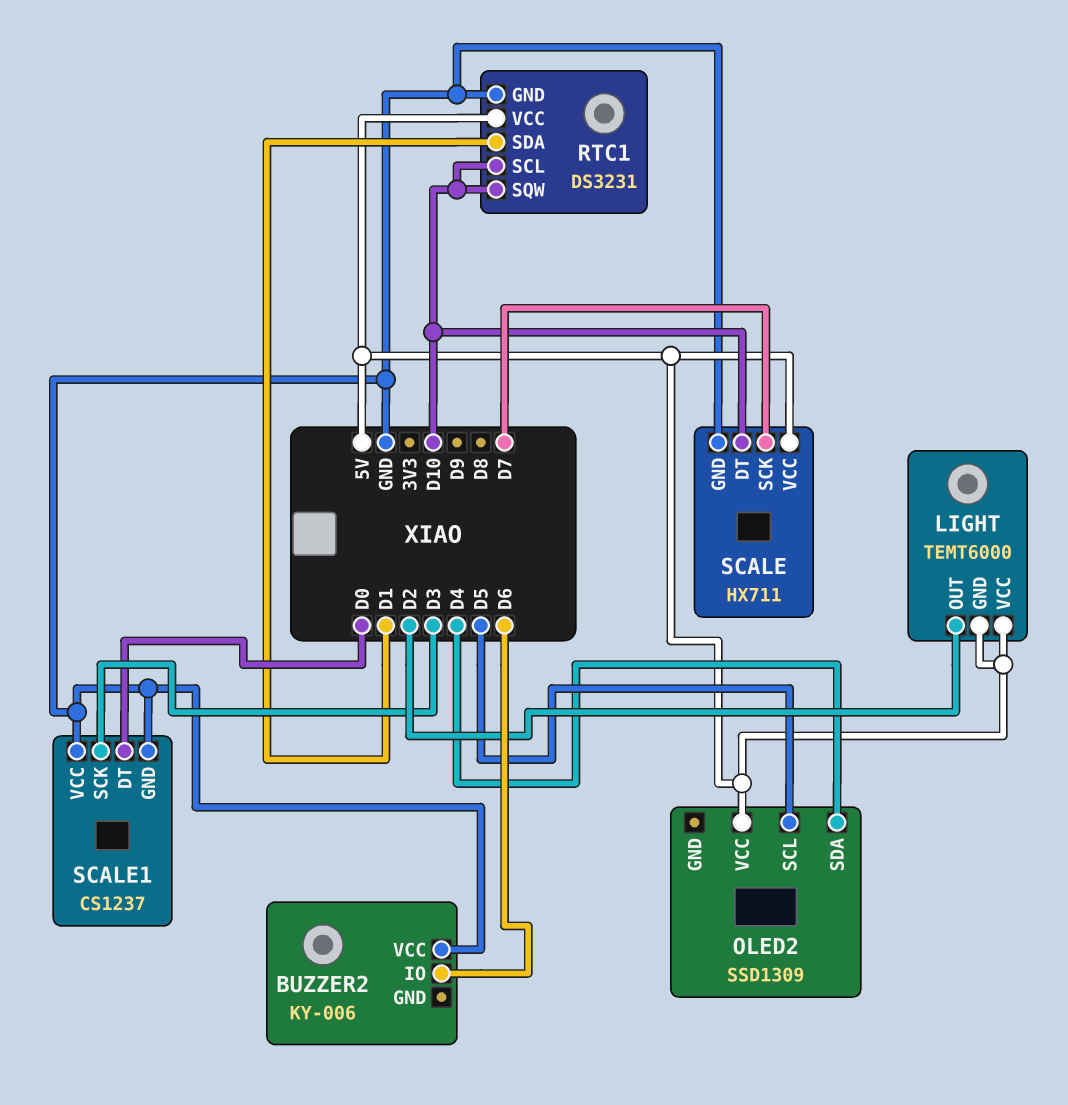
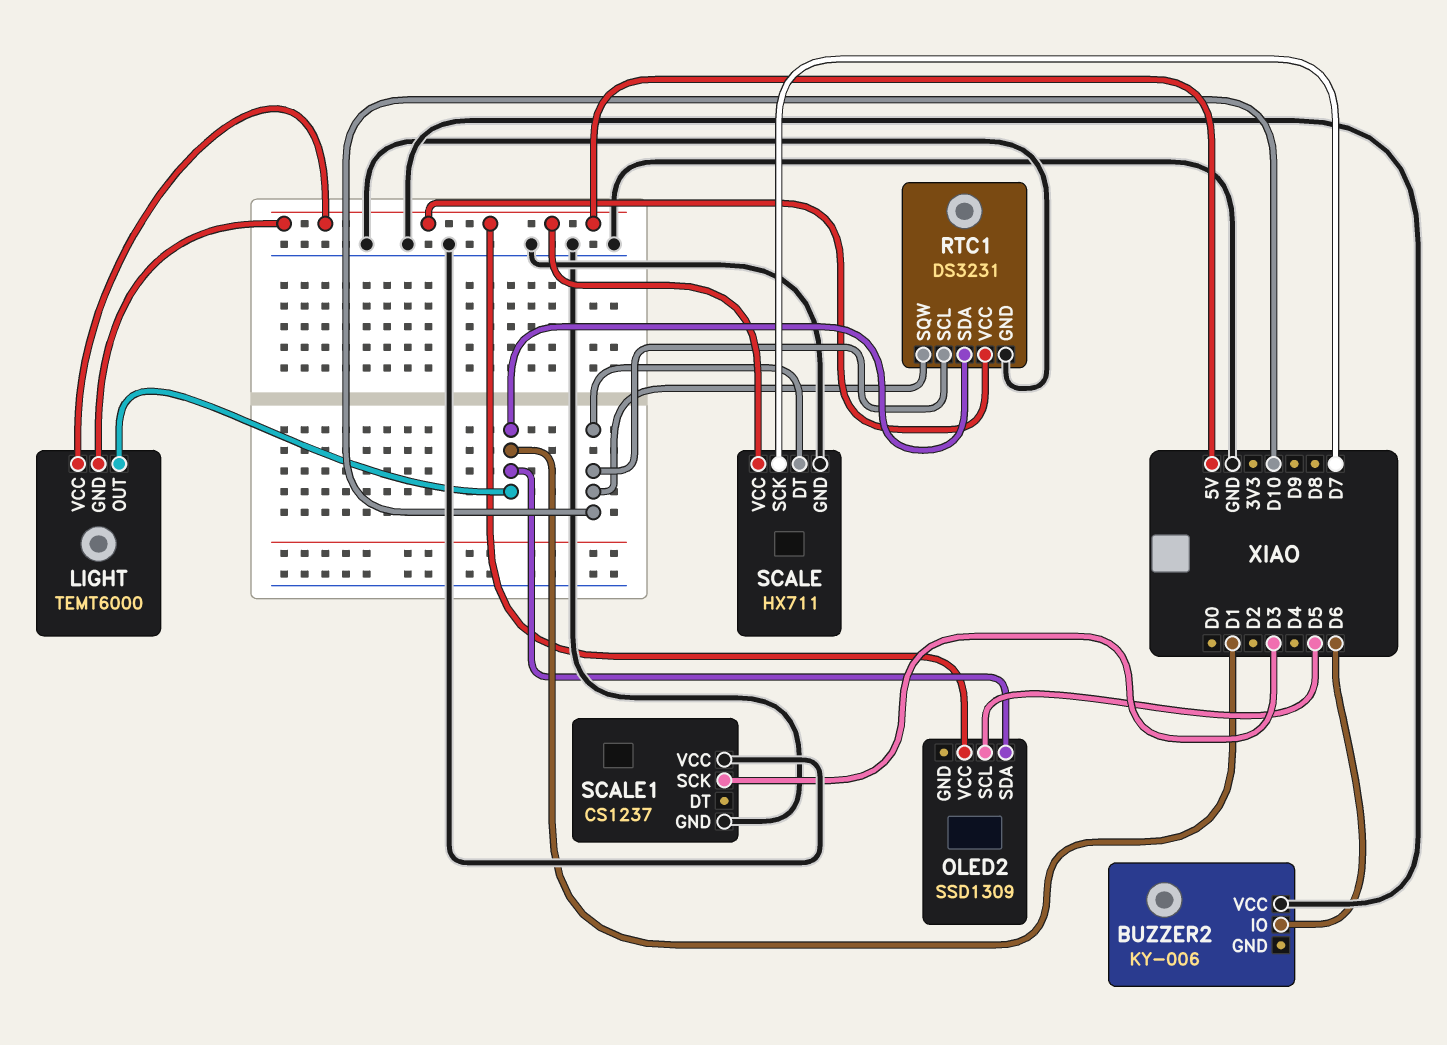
LIGHT pin OUT: D2 -> D1
OLED2 pin SDA: D4 -> D1
SCALE1 pin DT: D0 -> none

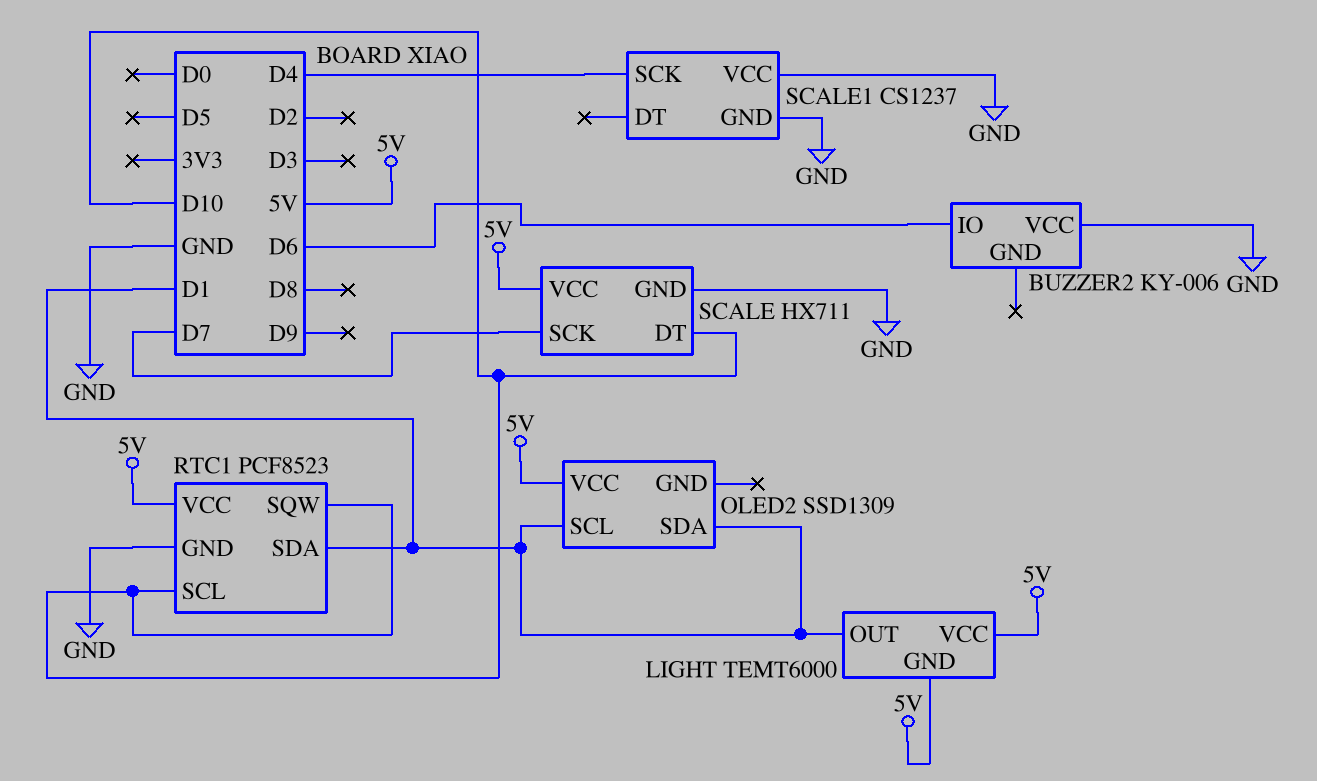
OLED2 pin SCL: D5 -> D1
RTC1: DS3231 -> PCF8523
SCALE1 pin SCK: D3 -> D4

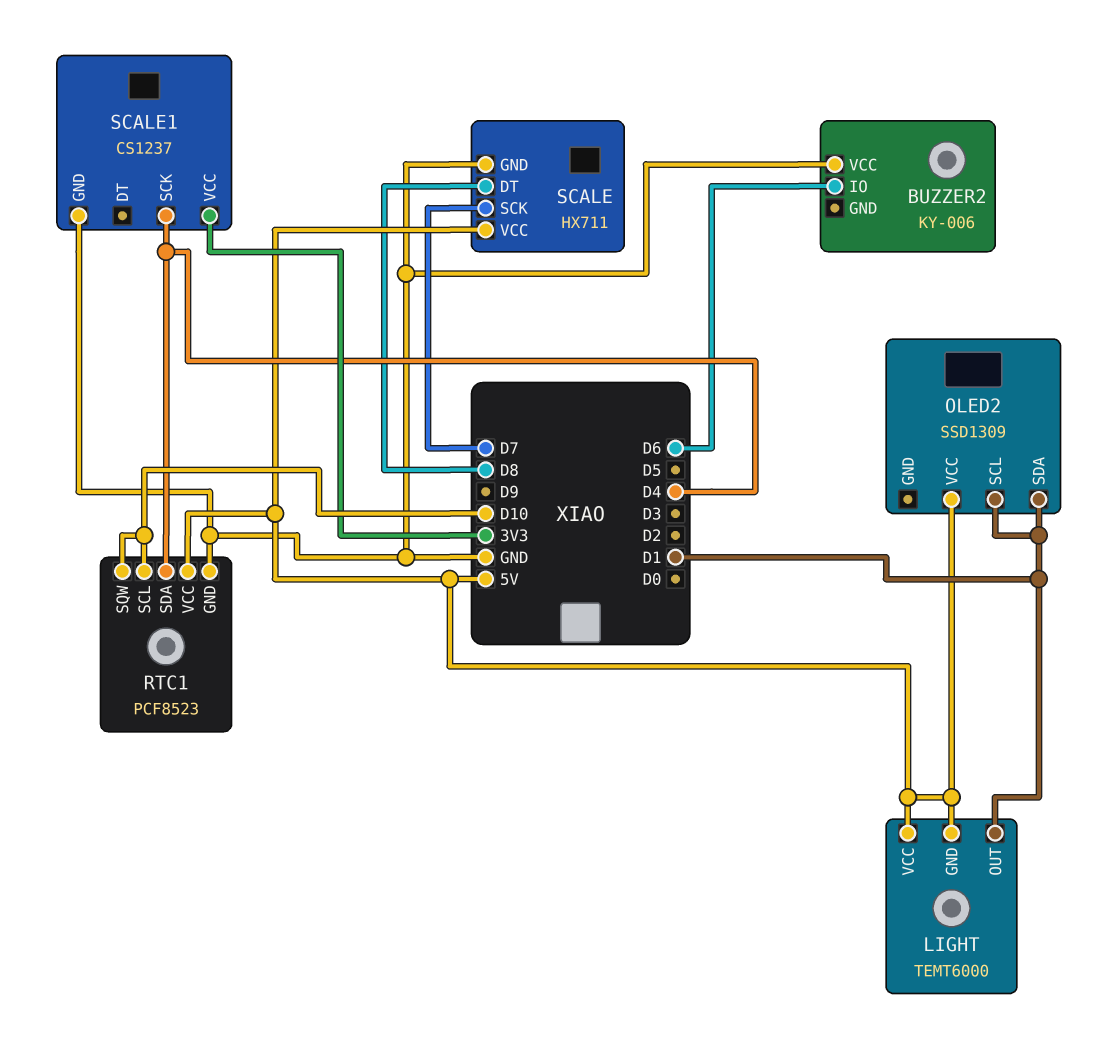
RTC1 pin SDA: D1 -> D4
SCALE pin DT: D10 -> D8
SCALE1 pin VCC: GND -> 3V3

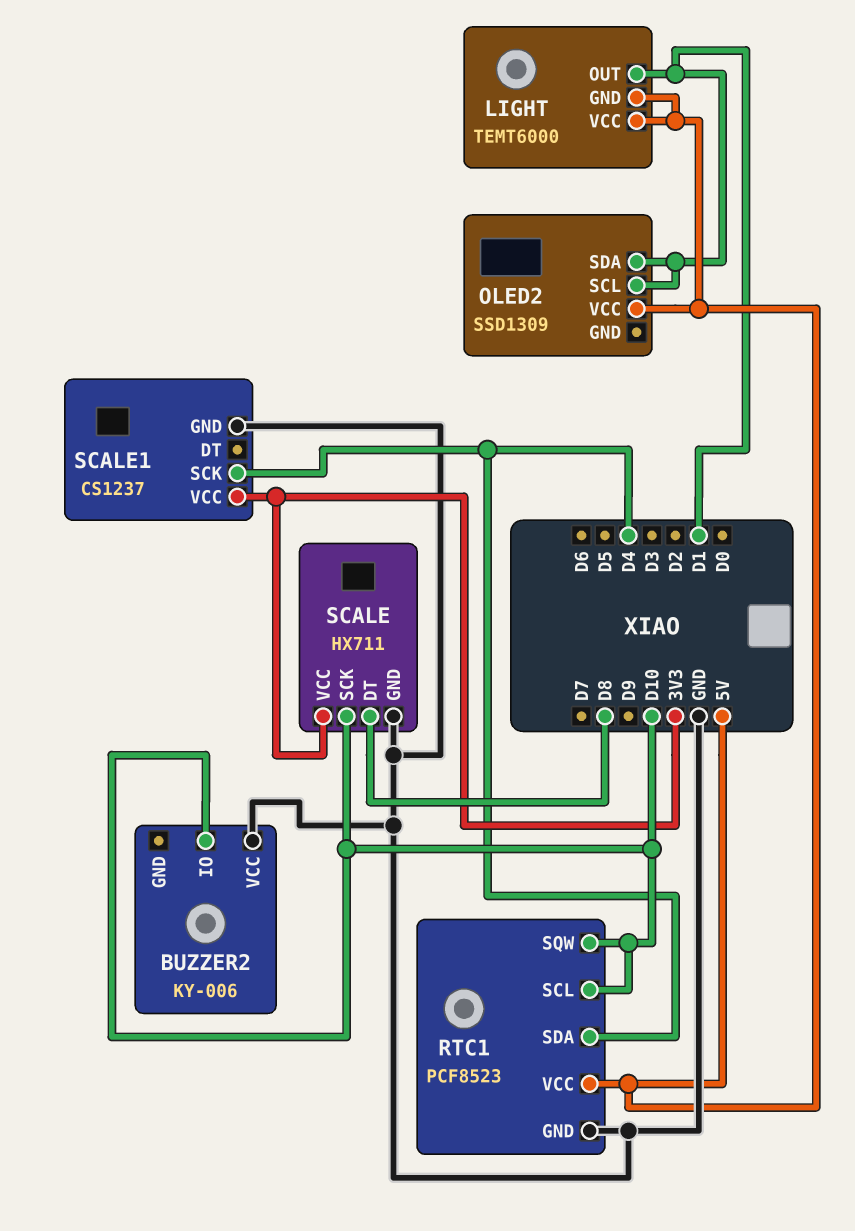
BUZZER2 pin IO: D6 -> D10
SCALE pin SCK: D7 -> D10
SCALE pin VCC: 5V -> 3V3

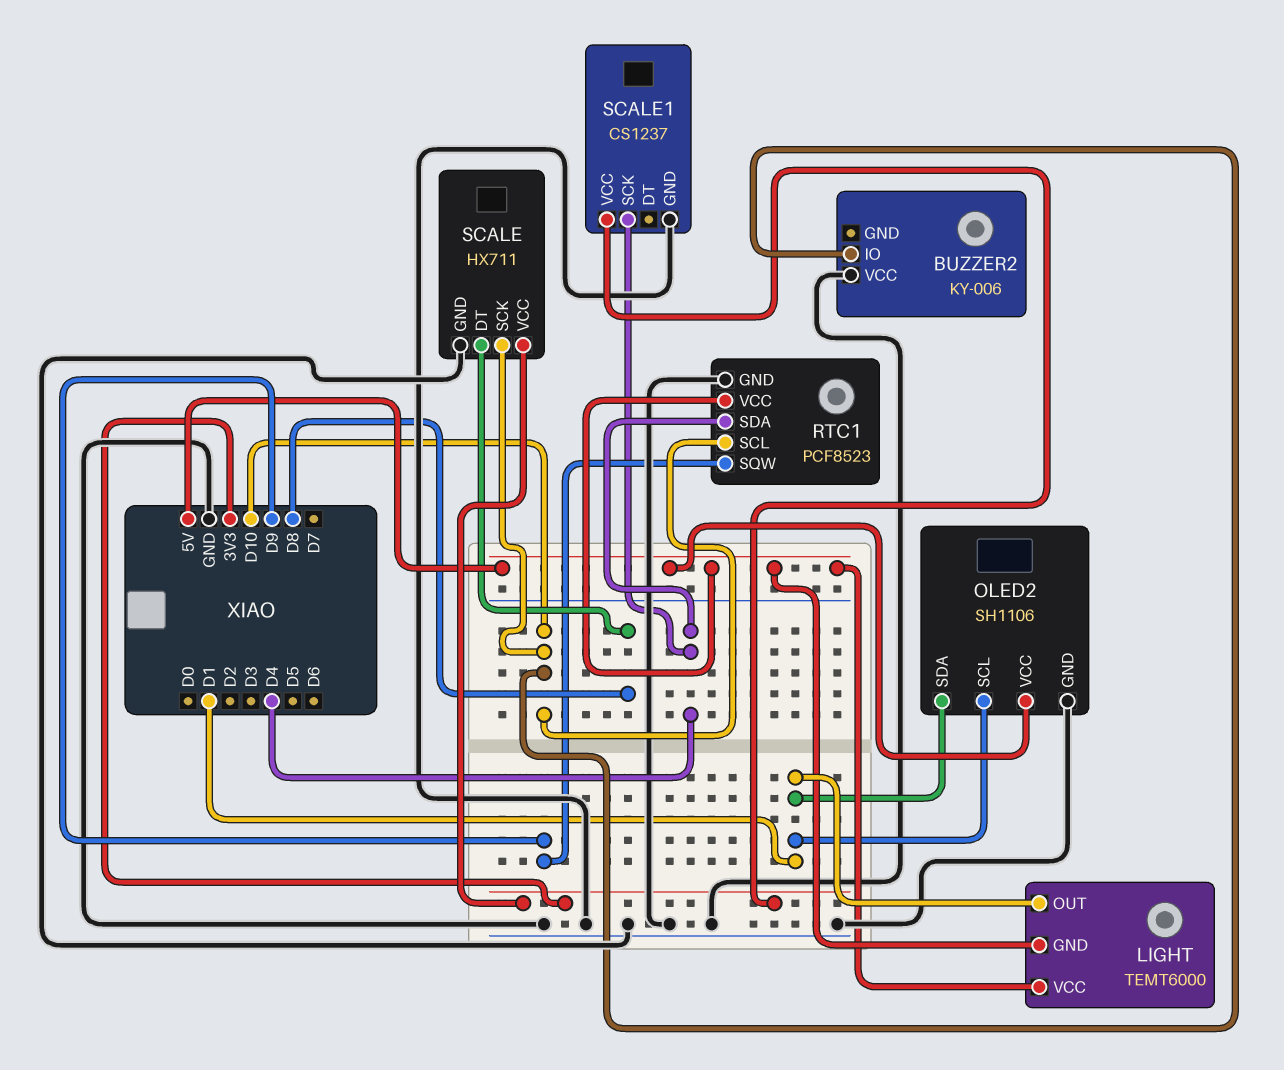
OLED2: SSD1309 -> SH1106
OLED2 pin GND: none -> GND
RTC1 pin SQW: D10 -> D9

